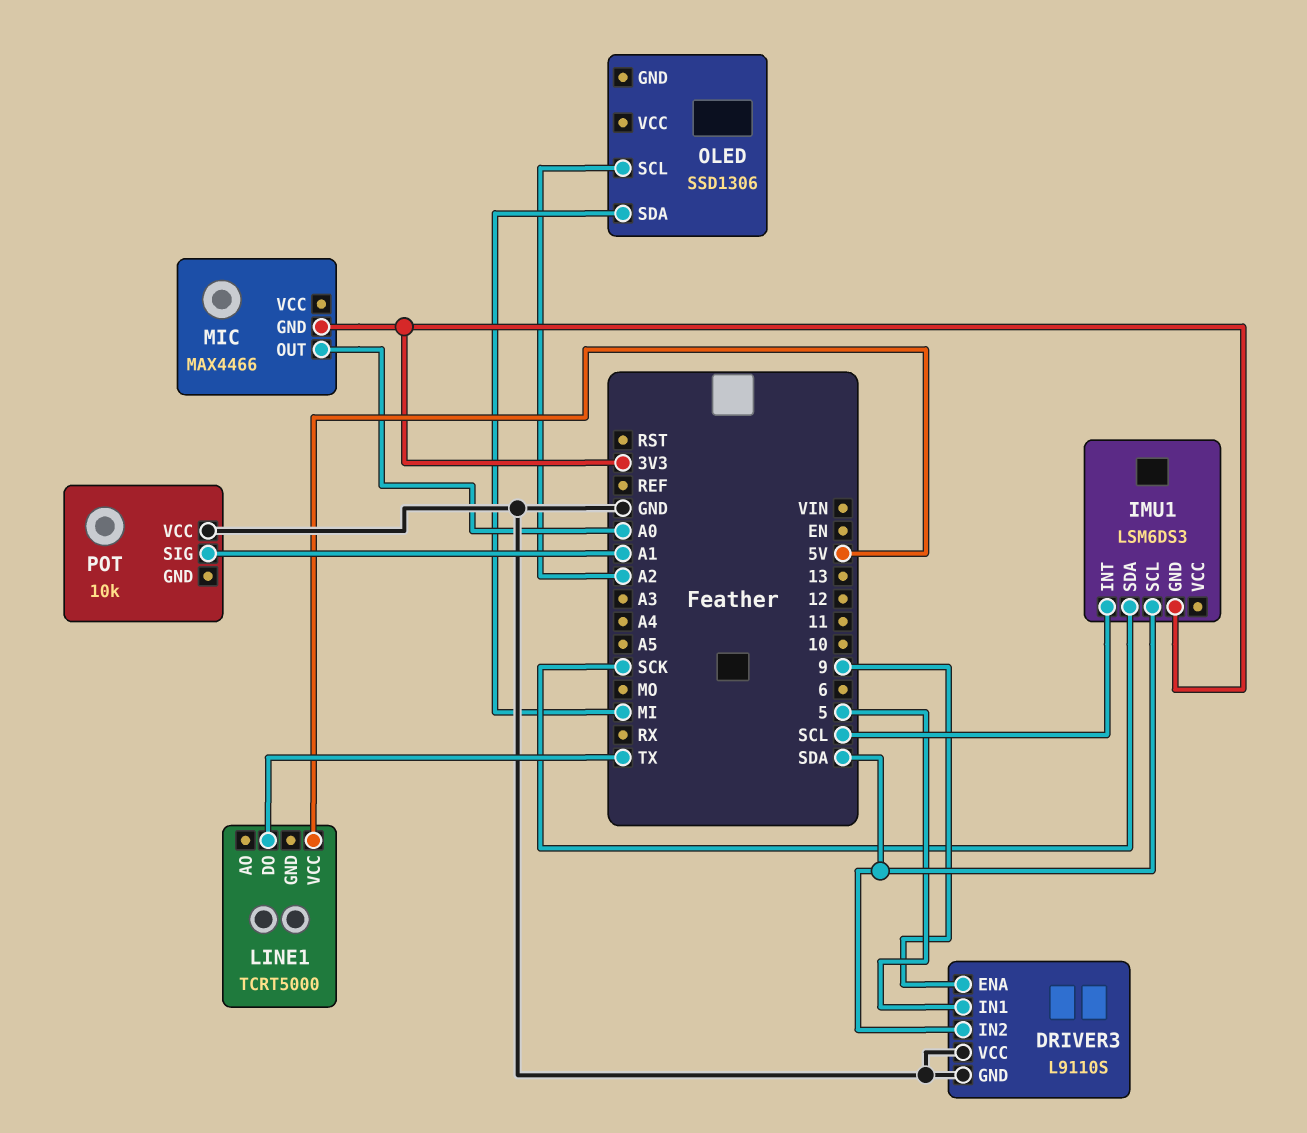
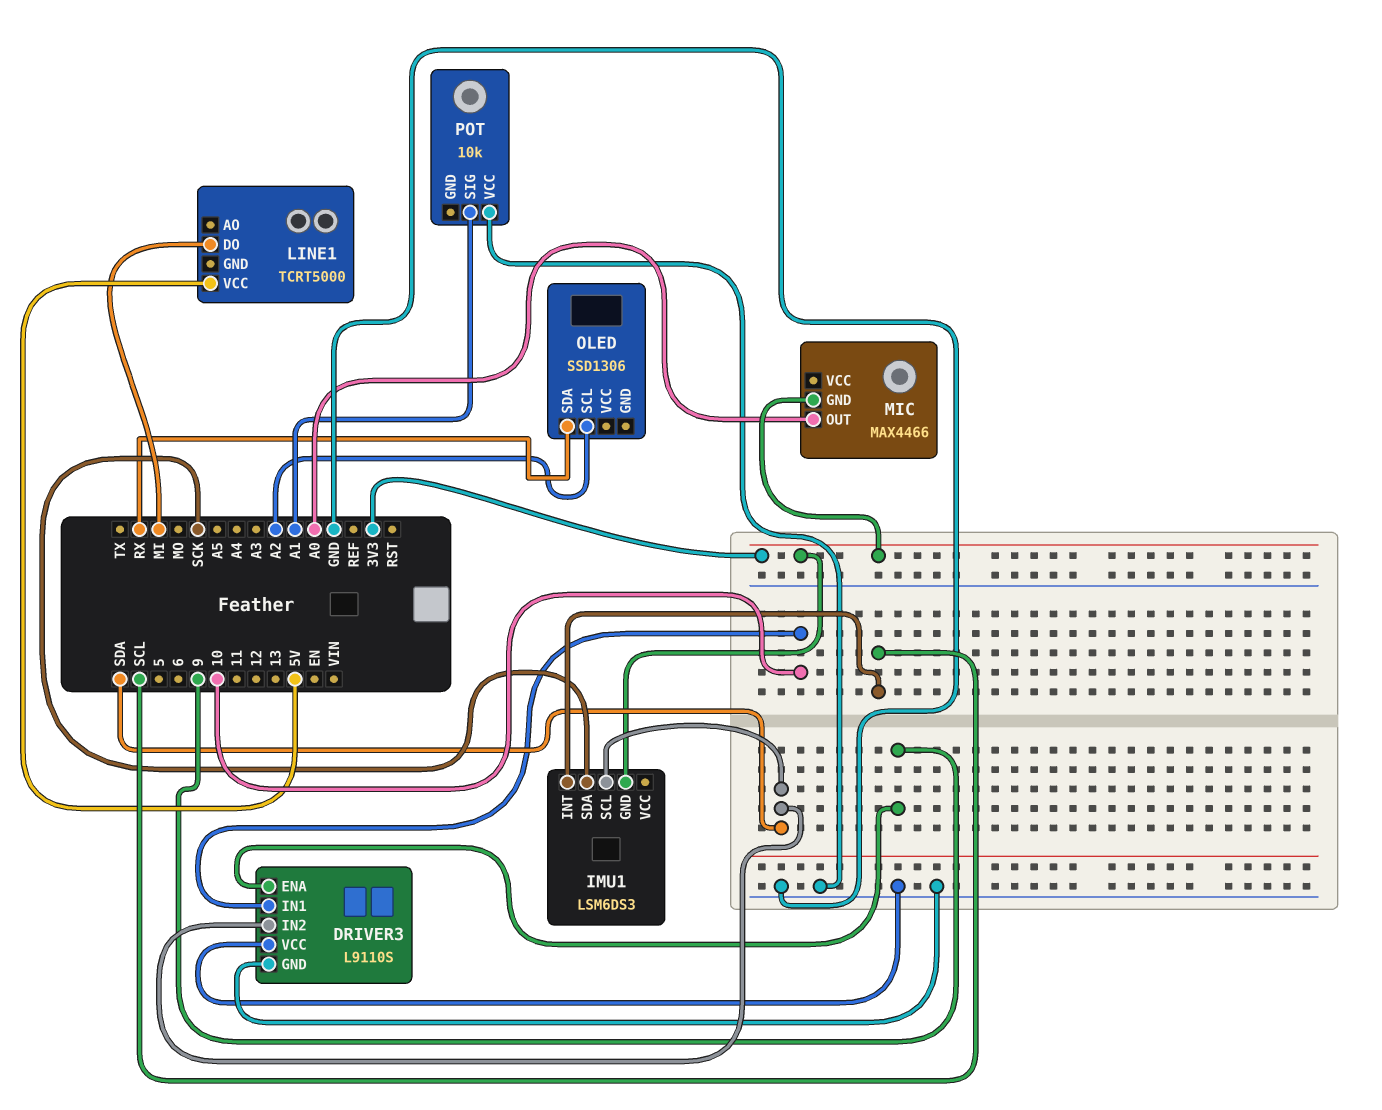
DRIVER3 pin IN1: 5 -> 10
LINE1 pin DO: TX -> MI
OLED pin SDA: MI -> RX

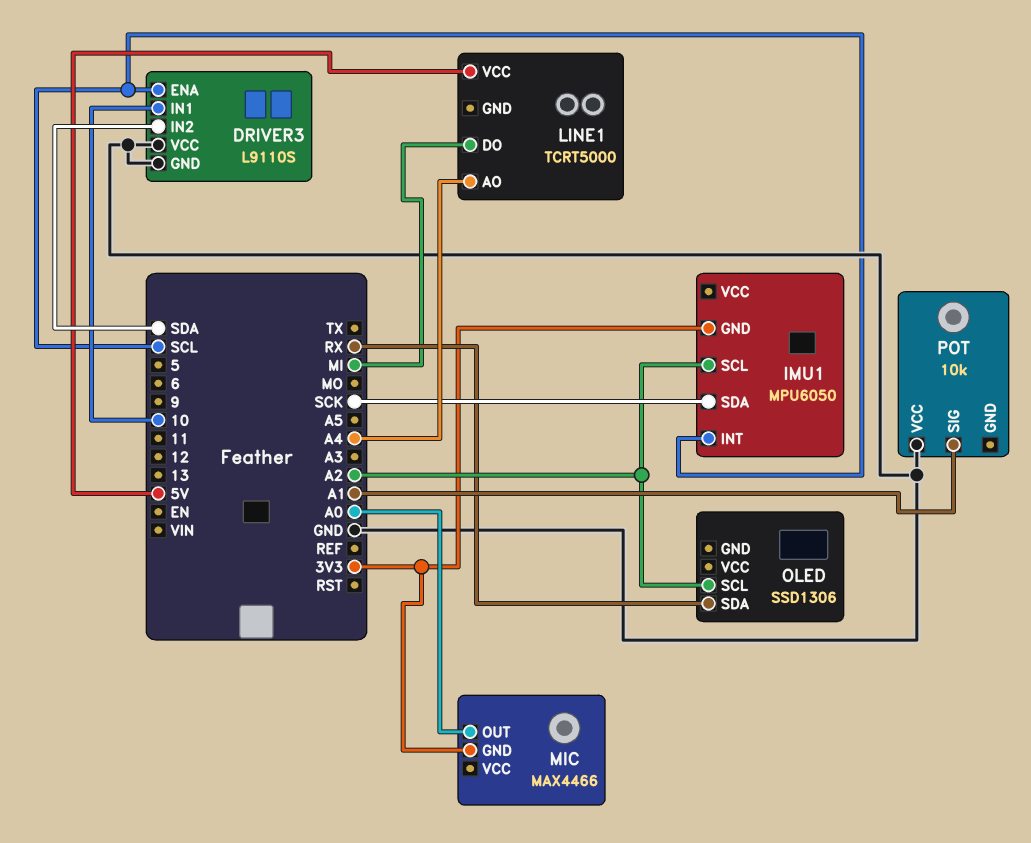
DRIVER3 pin ENA: 9 -> SCL
IMU1: LSM6DS3 -> MPU6050
IMU1 pin SCL: SDA -> A2
LINE1 pin AO: none -> A4

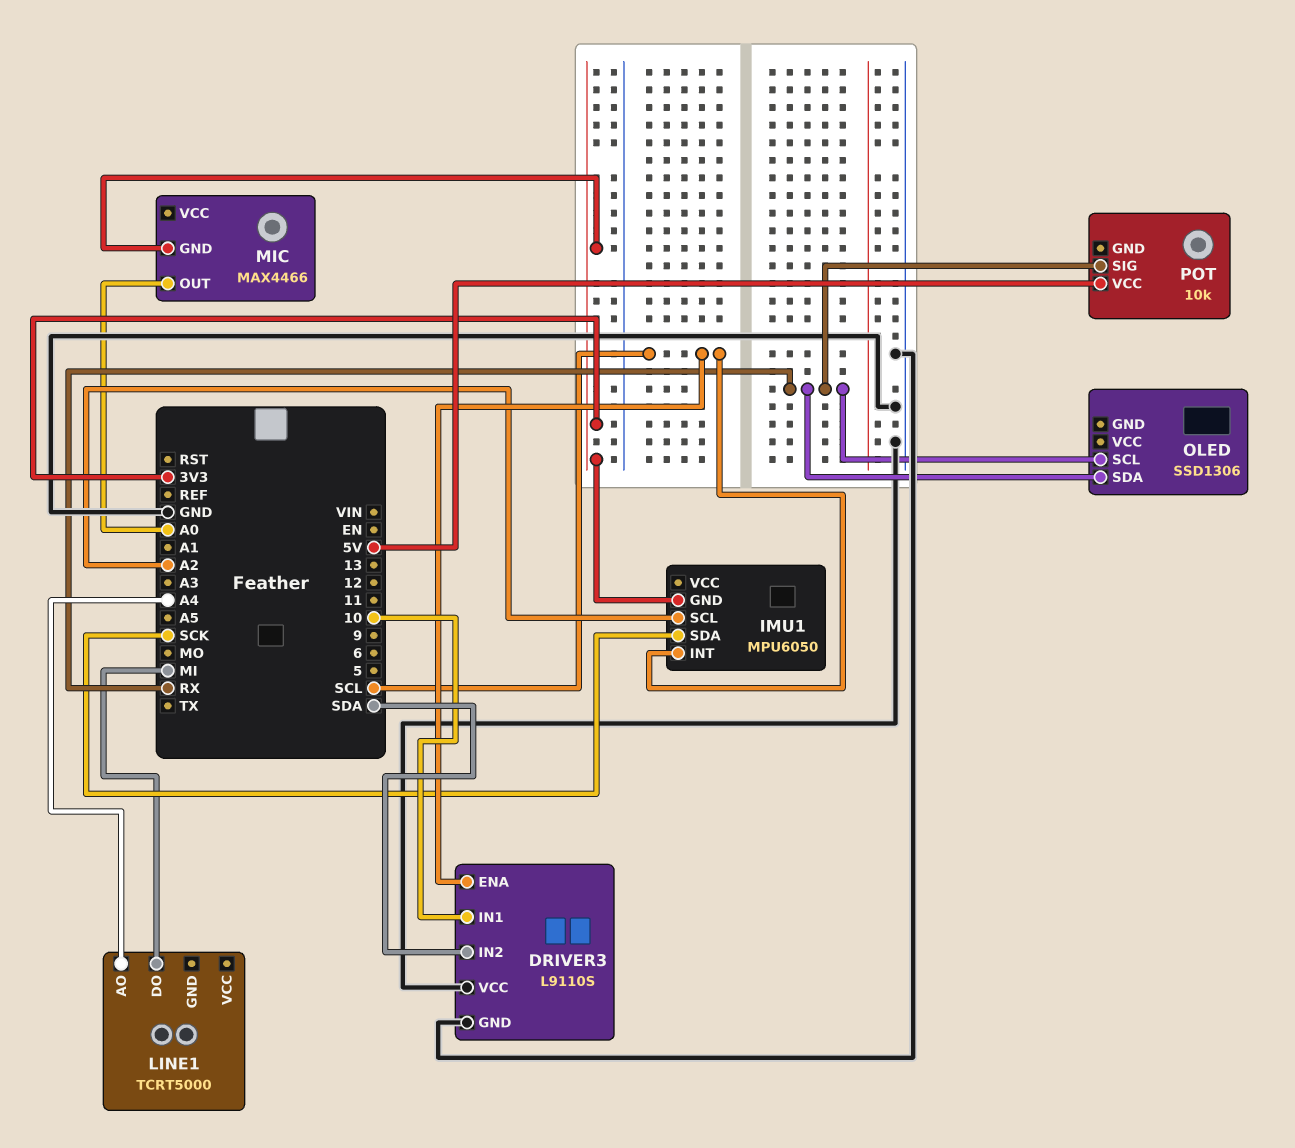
LINE1 pin VCC: 5V -> none
OLED pin SCL: A2 -> RX
POT pin SIG: A1 -> RX
POT pin VCC: GND -> 5V

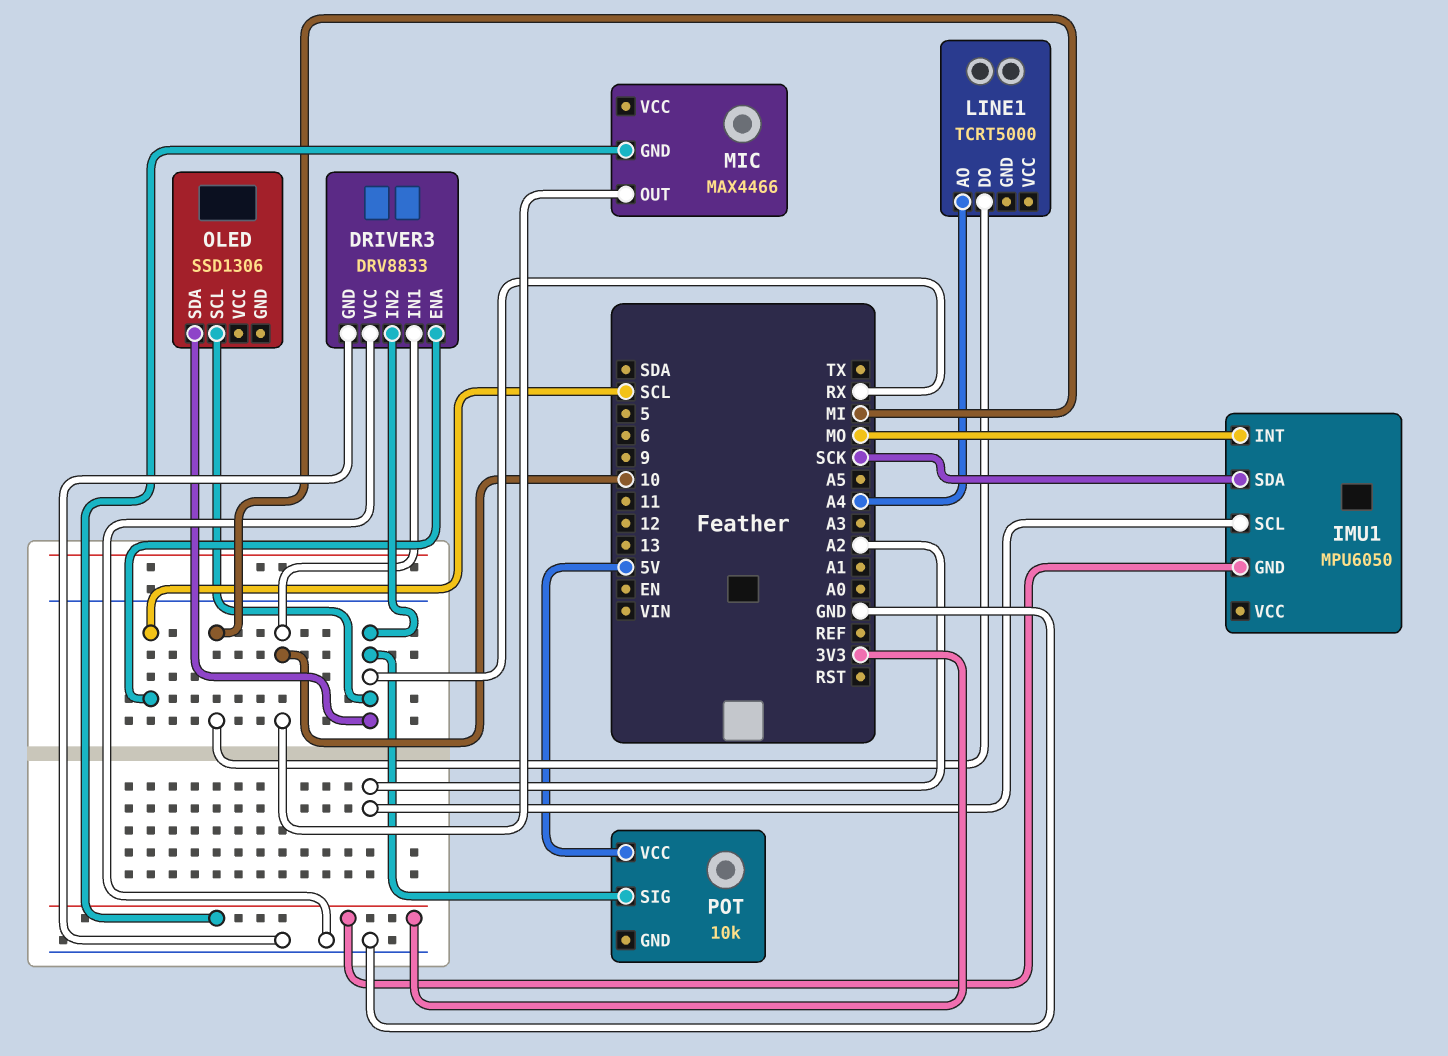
DRIVER3: L9110S -> DRV8833
DRIVER3 pin IN2: SDA -> RX
IMU1 pin INT: SCL -> MO
MIC pin OUT: A0 -> 10

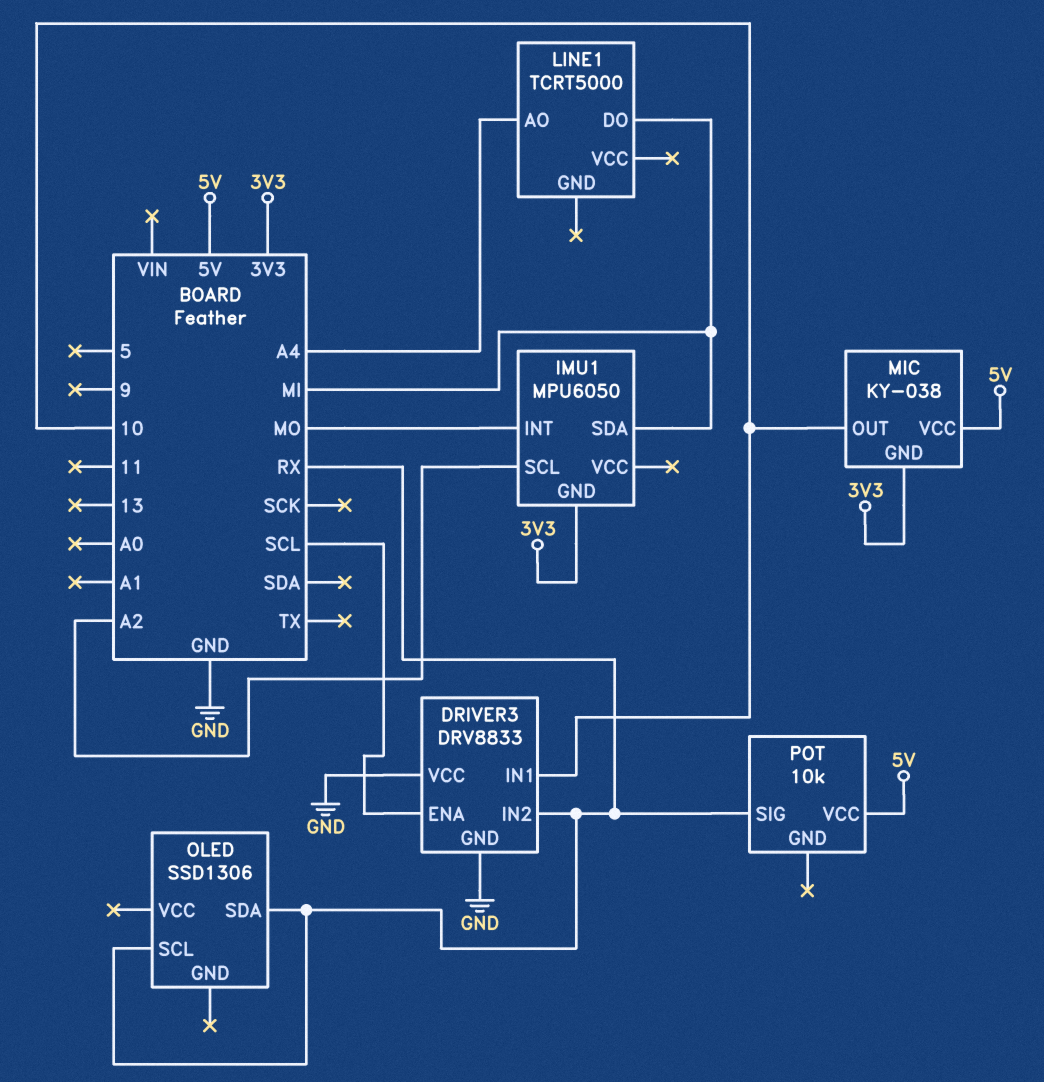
IMU1 pin SDA: SCK -> MI
MIC: MAX4466 -> KY-038
MIC pin VCC: none -> 5V

